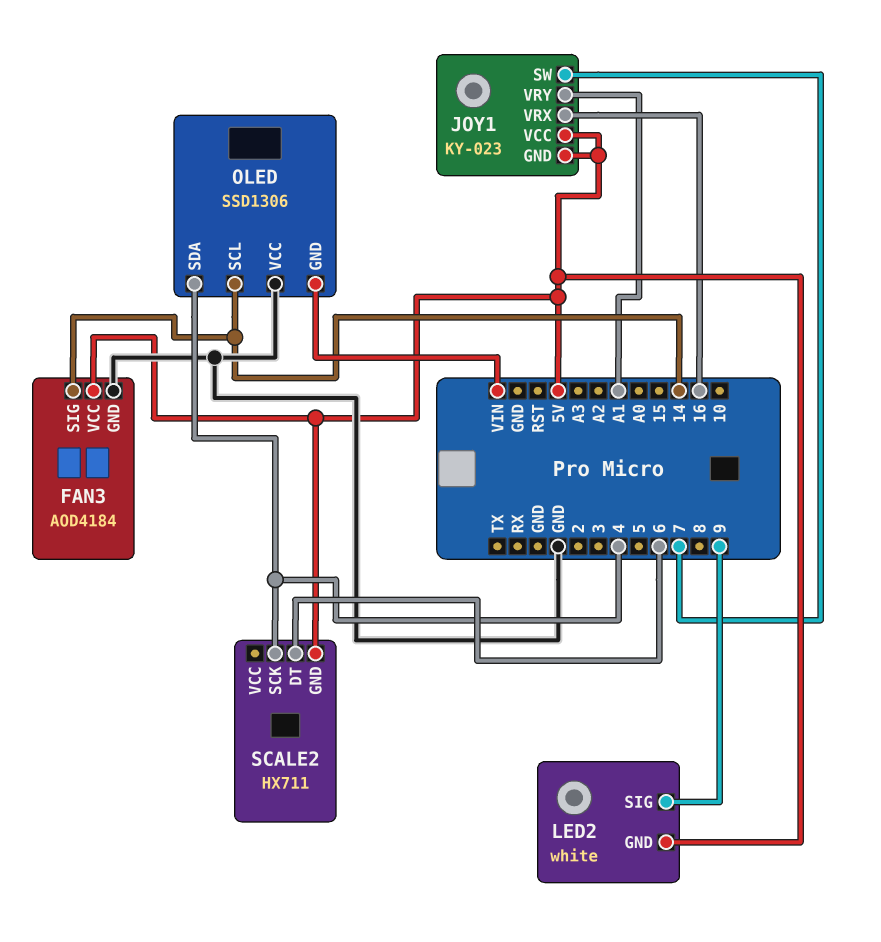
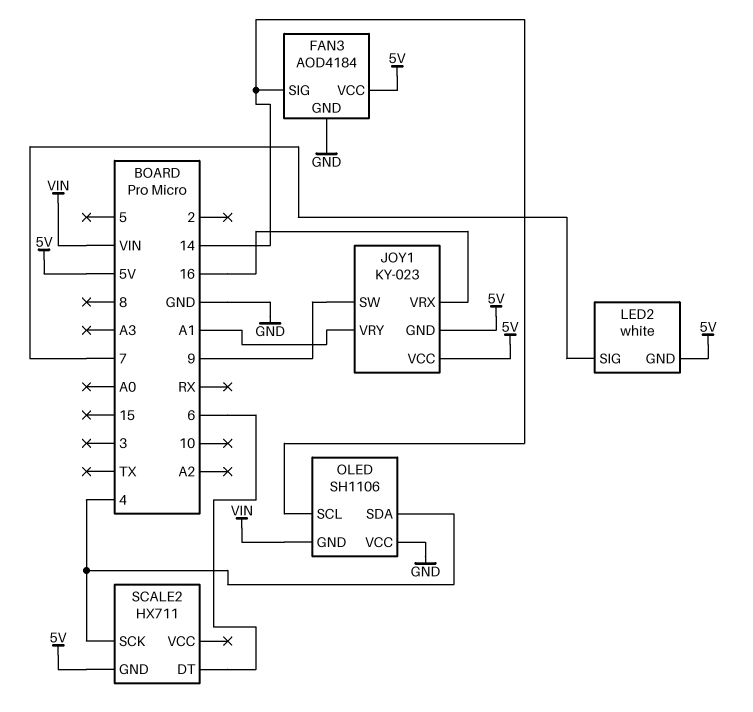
JOY1 pin SW: 7 -> 9
LED2 pin SIG: 9 -> 7
OLED: SSD1306 -> SH1106

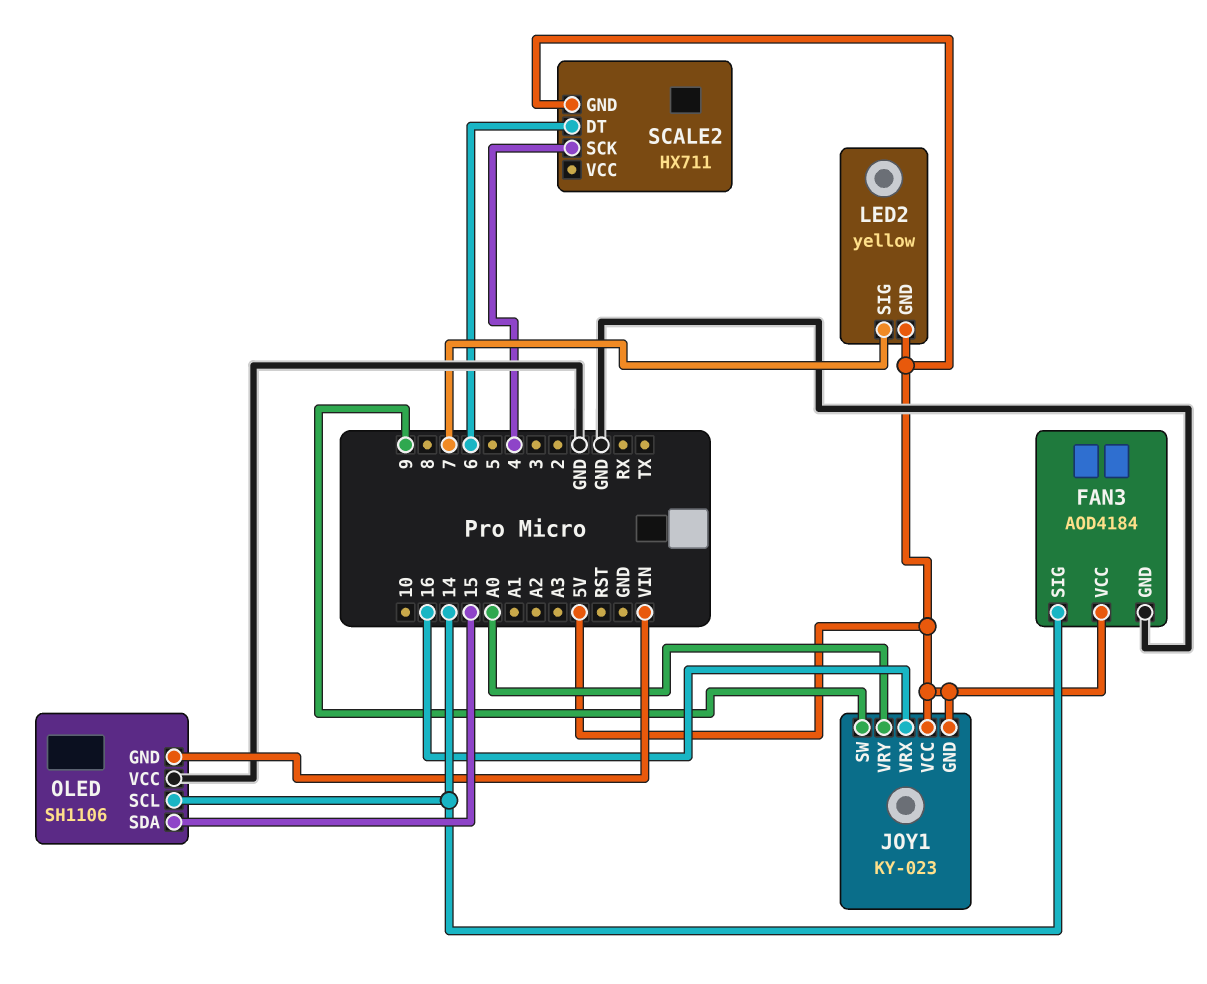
JOY1 pin VRY: A1 -> A0
LED2: white -> yellow
OLED pin SDA: 4 -> 15

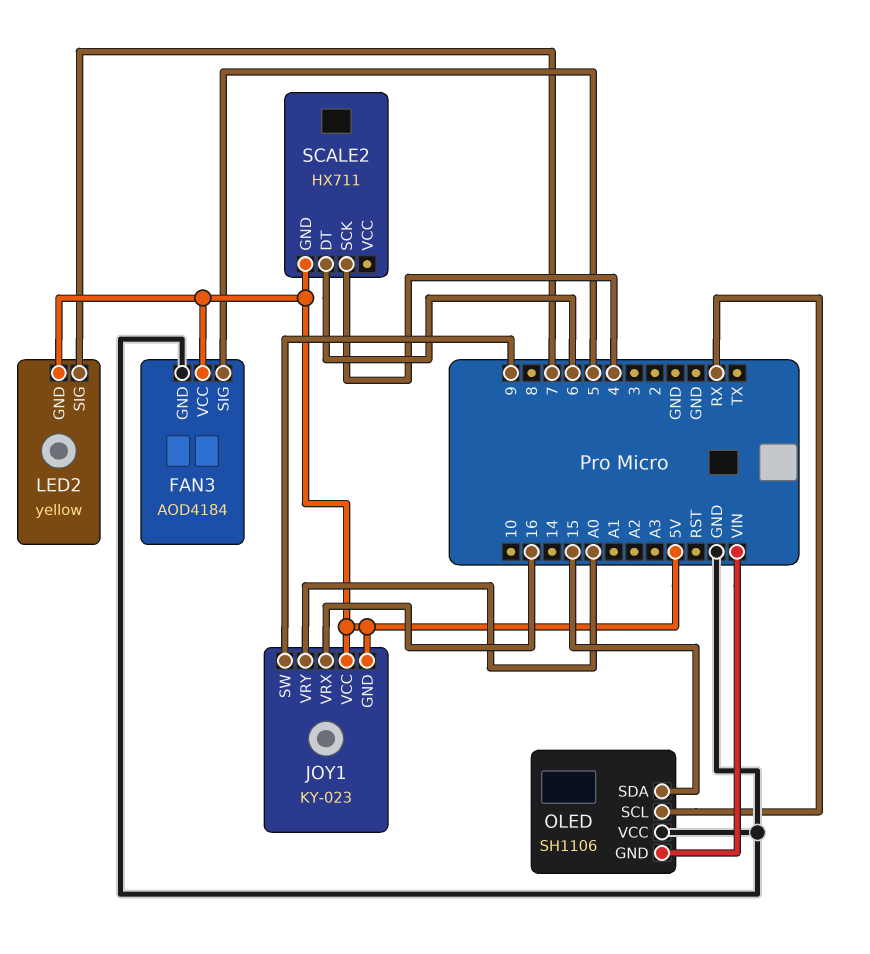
FAN3 pin SIG: 14 -> 5
OLED pin SCL: 14 -> RX

